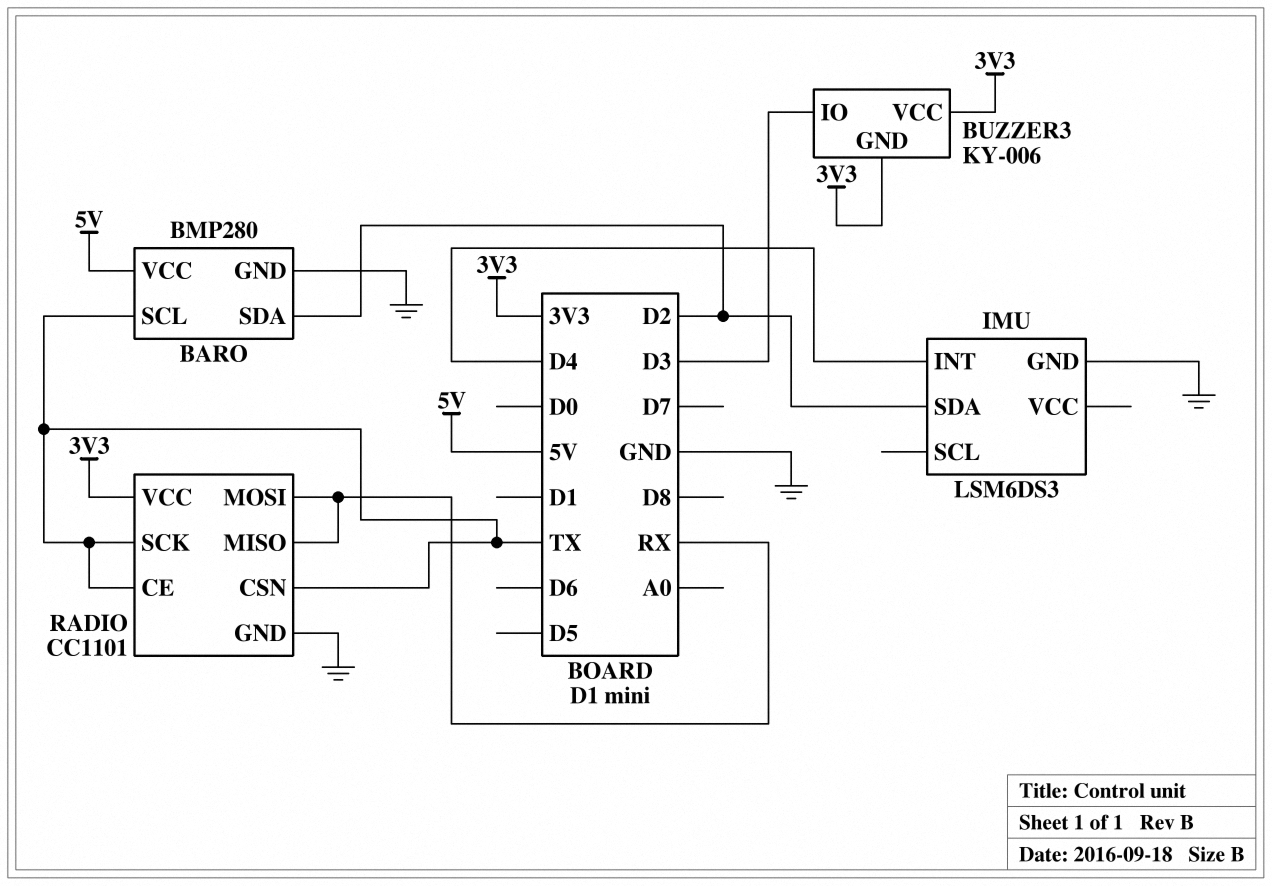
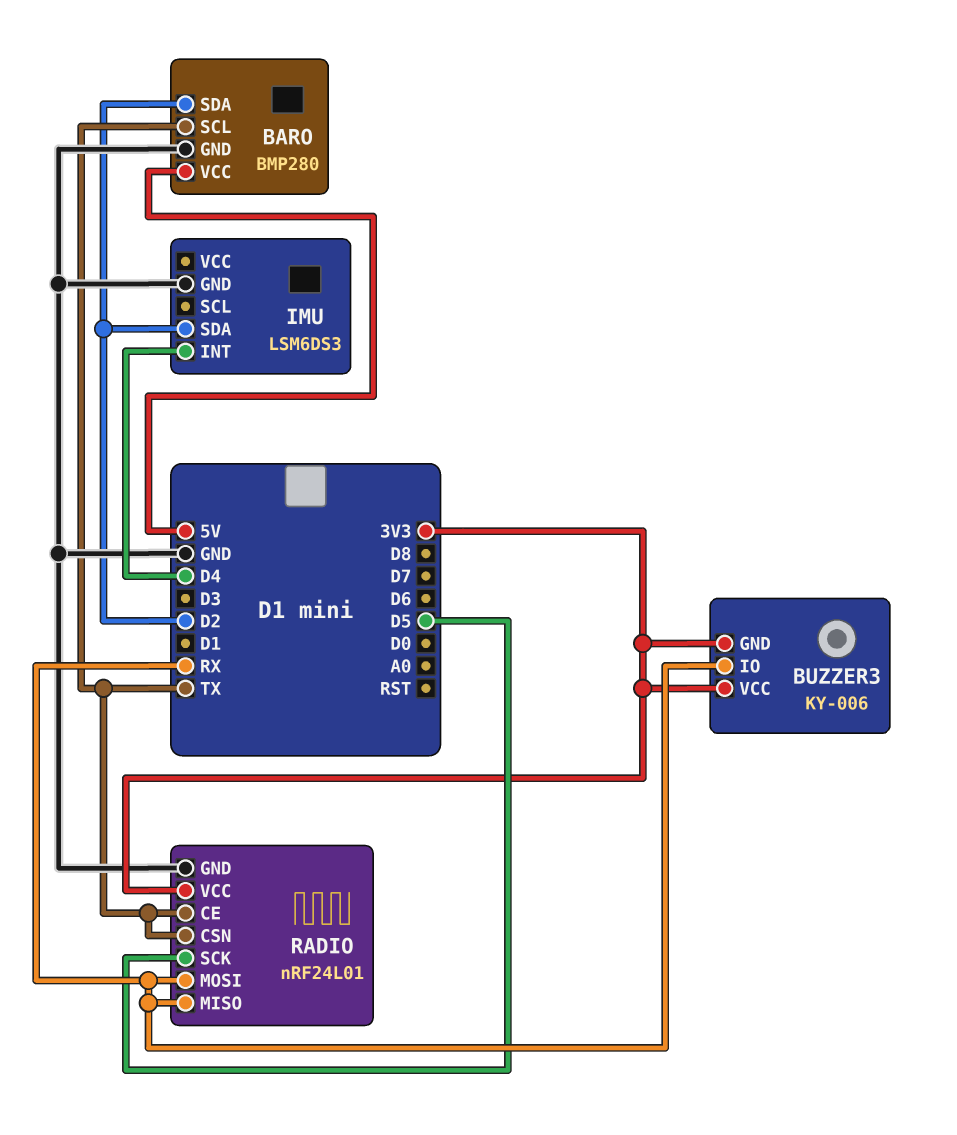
BUZZER3 pin IO: D3 -> RX
RADIO: CC1101 -> nRF24L01
RADIO pin SCK: TX -> D5

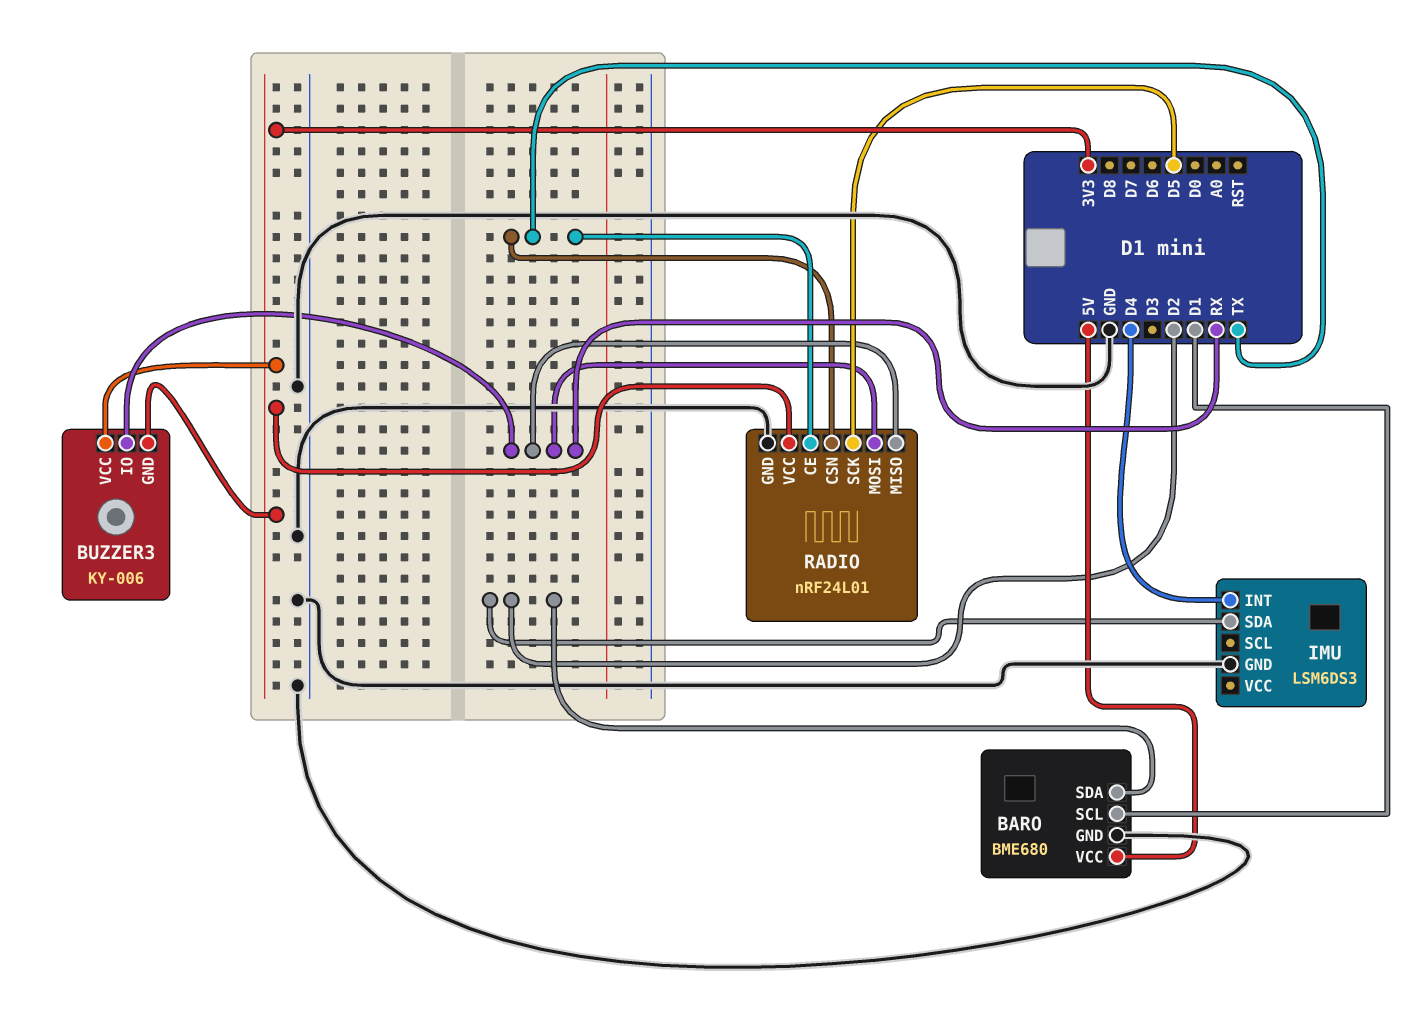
BARO: BMP280 -> BME680
BARO pin SCL: TX -> D1

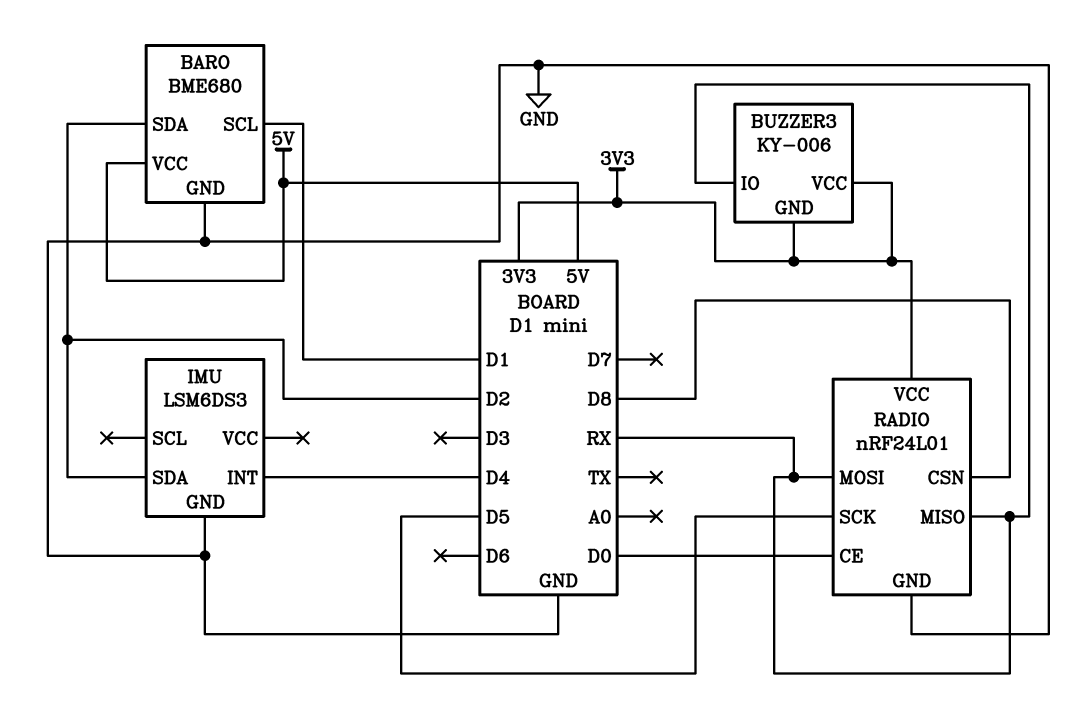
RADIO pin CE: TX -> D0
RADIO pin CSN: TX -> D8

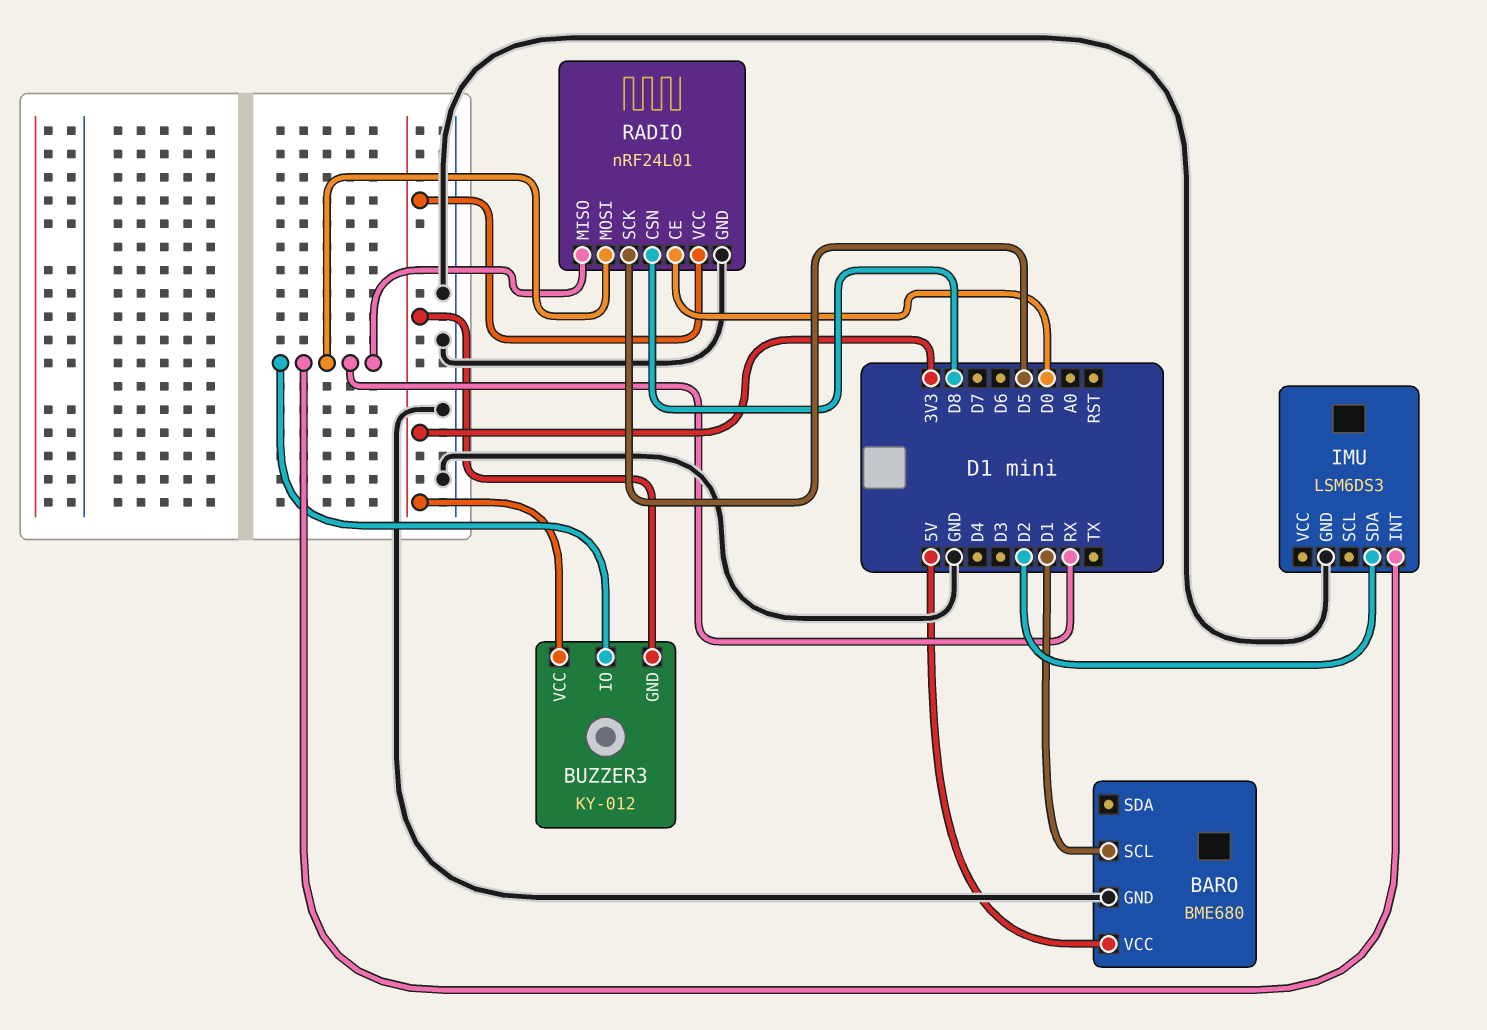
BARO pin SDA: D2 -> none
BUZZER3: KY-006 -> KY-012
IMU pin INT: D4 -> RX

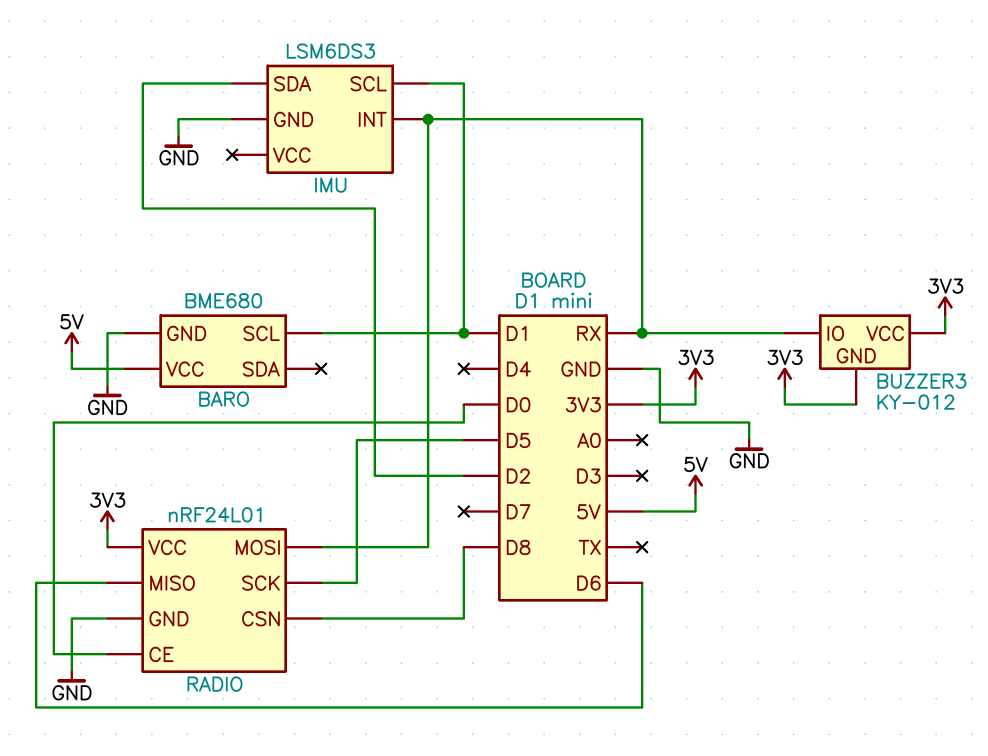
IMU pin SCL: none -> D1
RADIO pin MISO: RX -> D6

